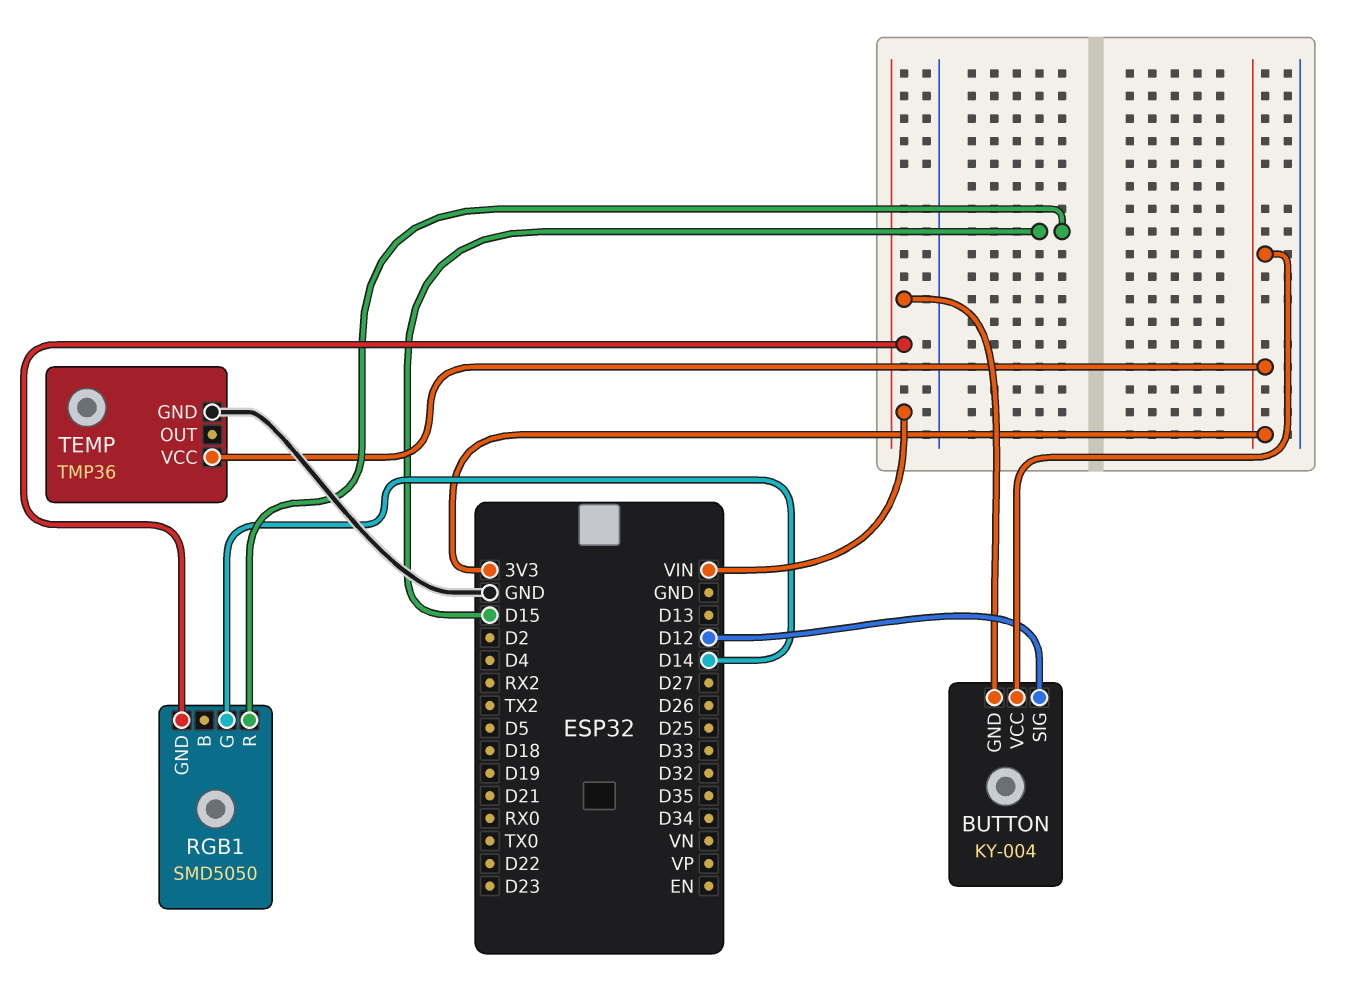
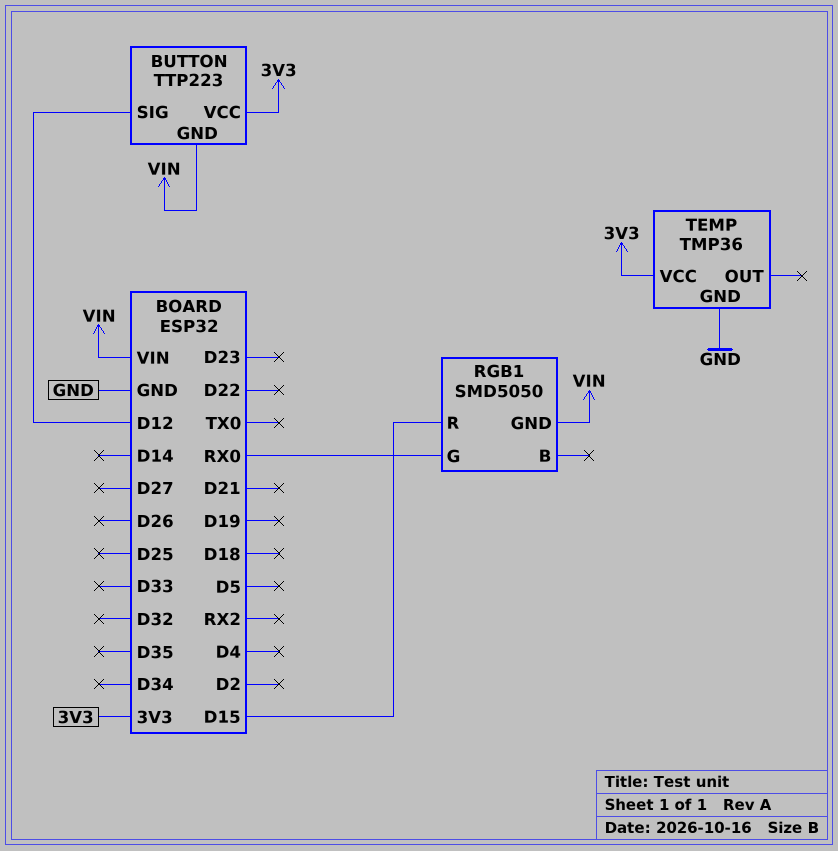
BUTTON: KY-004 -> TTP223
RGB1 pin G: D14 -> RX0

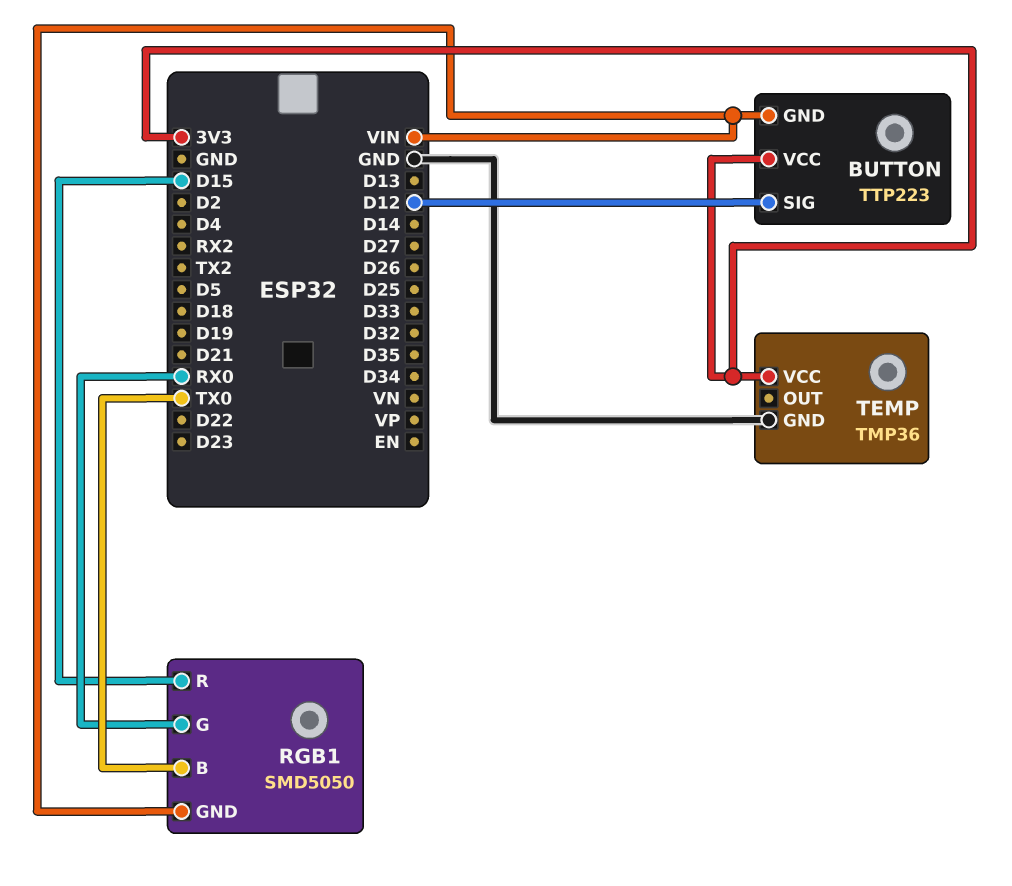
RGB1 pin B: none -> TX0

